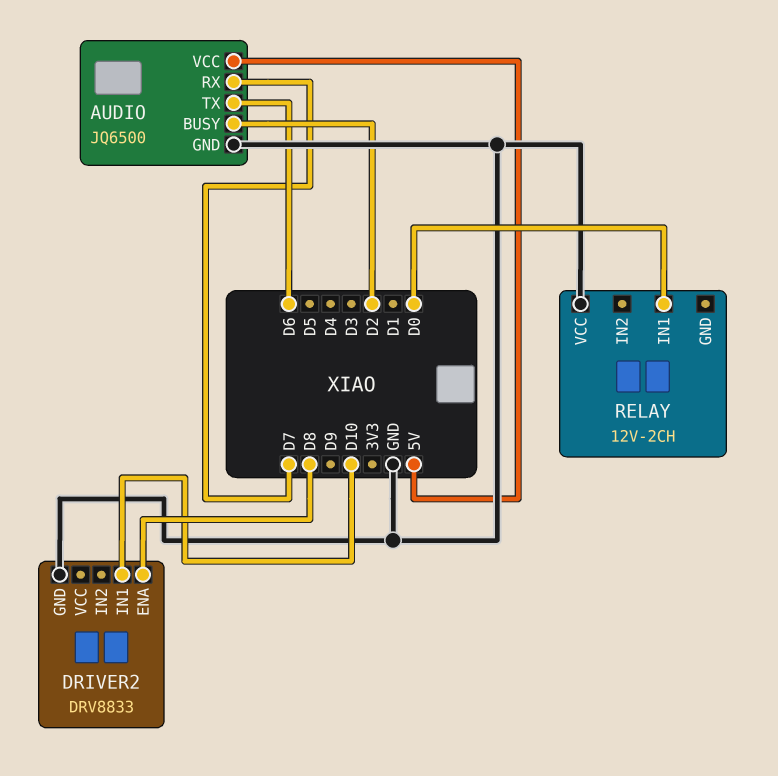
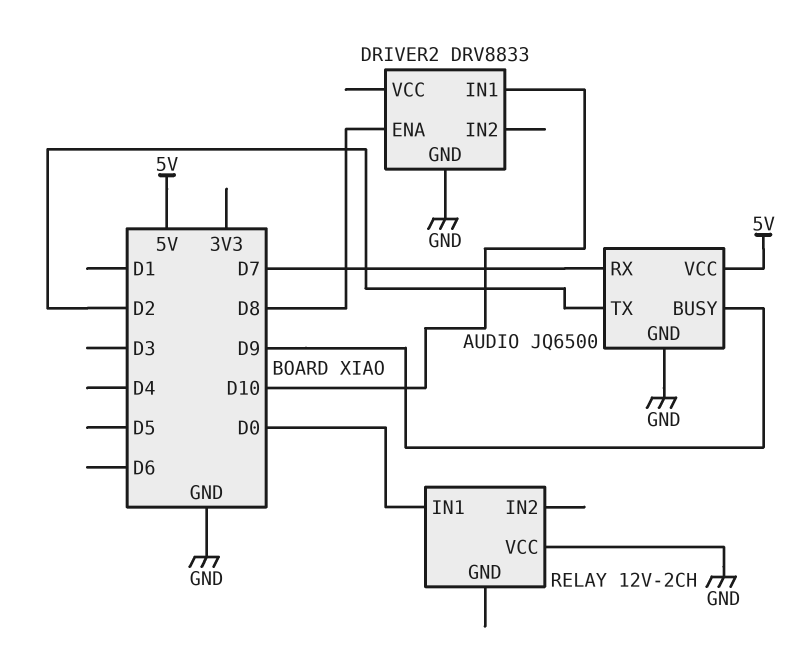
AUDIO pin BUSY: D2 -> D9
AUDIO pin TX: D6 -> D2

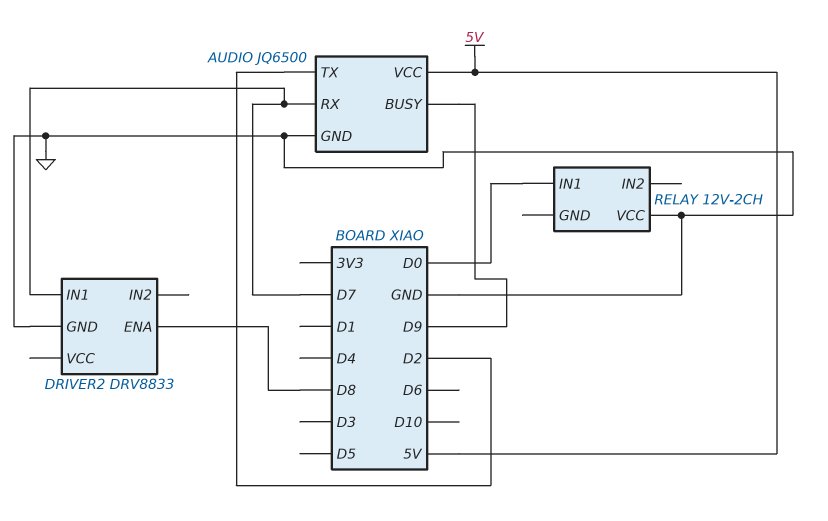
DRIVER2 pin IN1: D10 -> D7

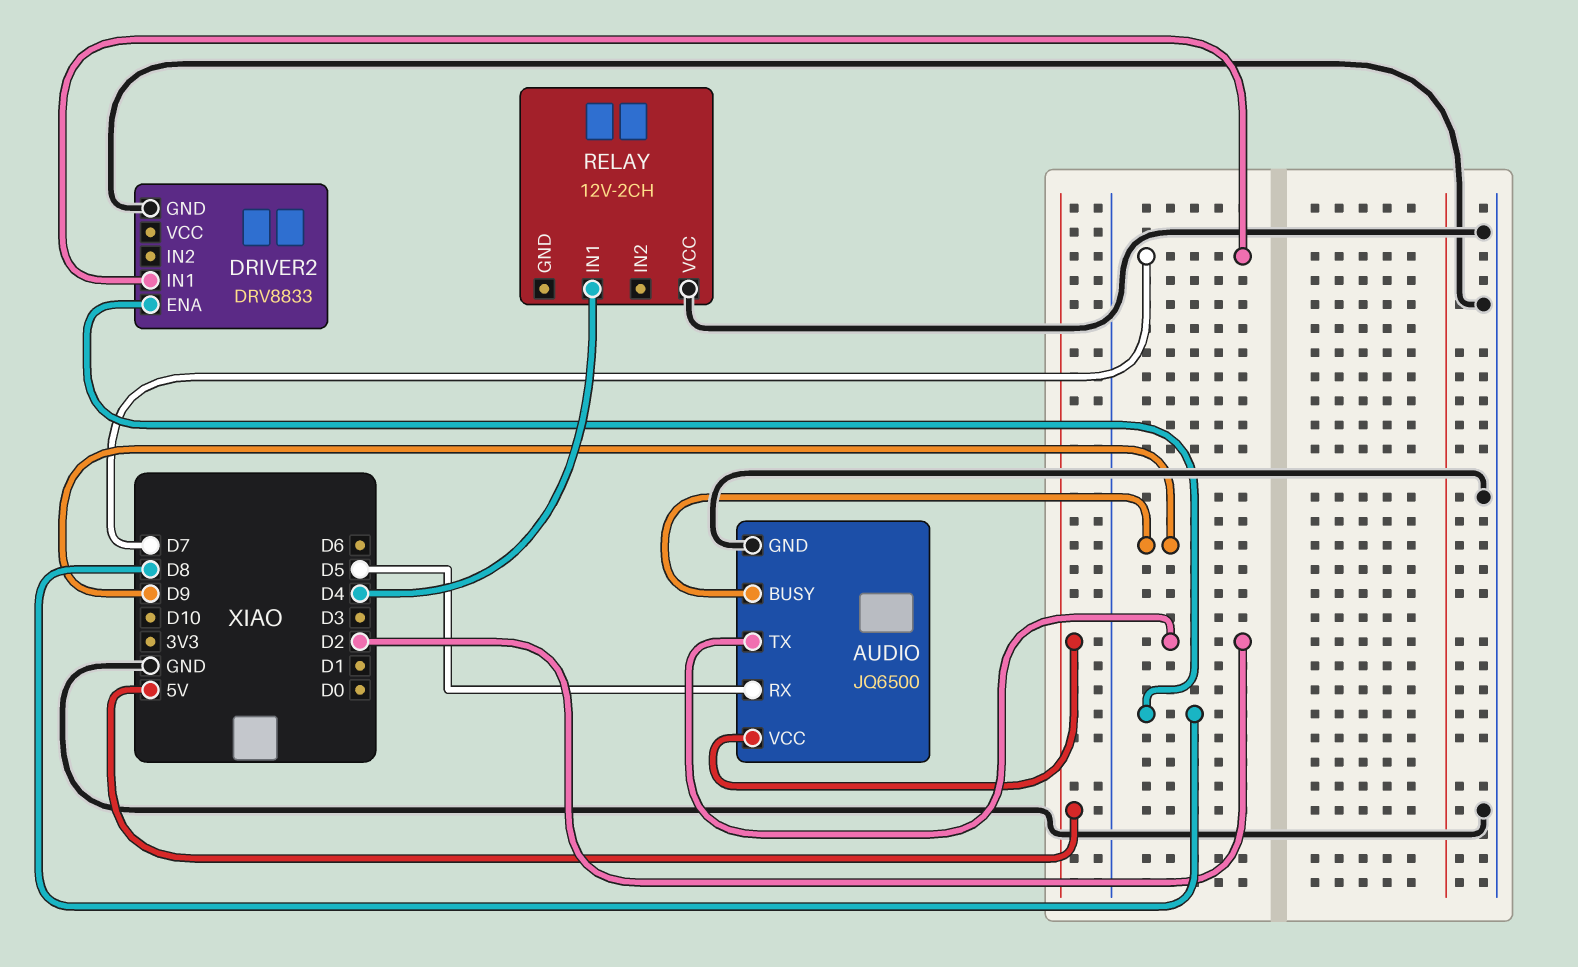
AUDIO pin RX: D7 -> D5
RELAY pin IN1: D0 -> D4

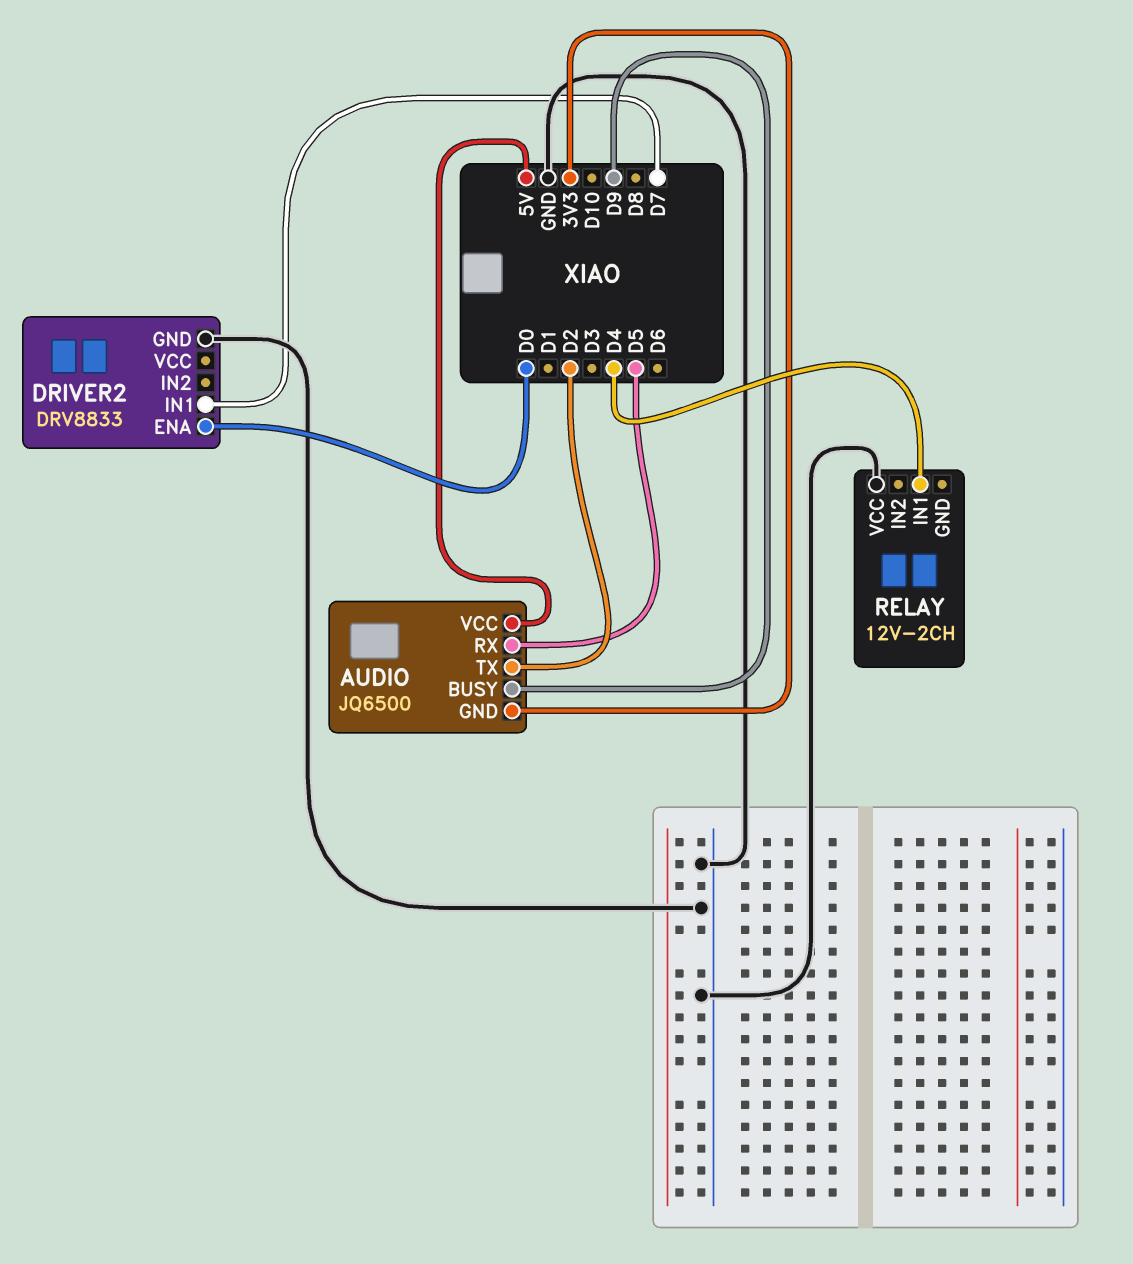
AUDIO pin GND: GND -> 3V3
DRIVER2 pin ENA: D8 -> D0

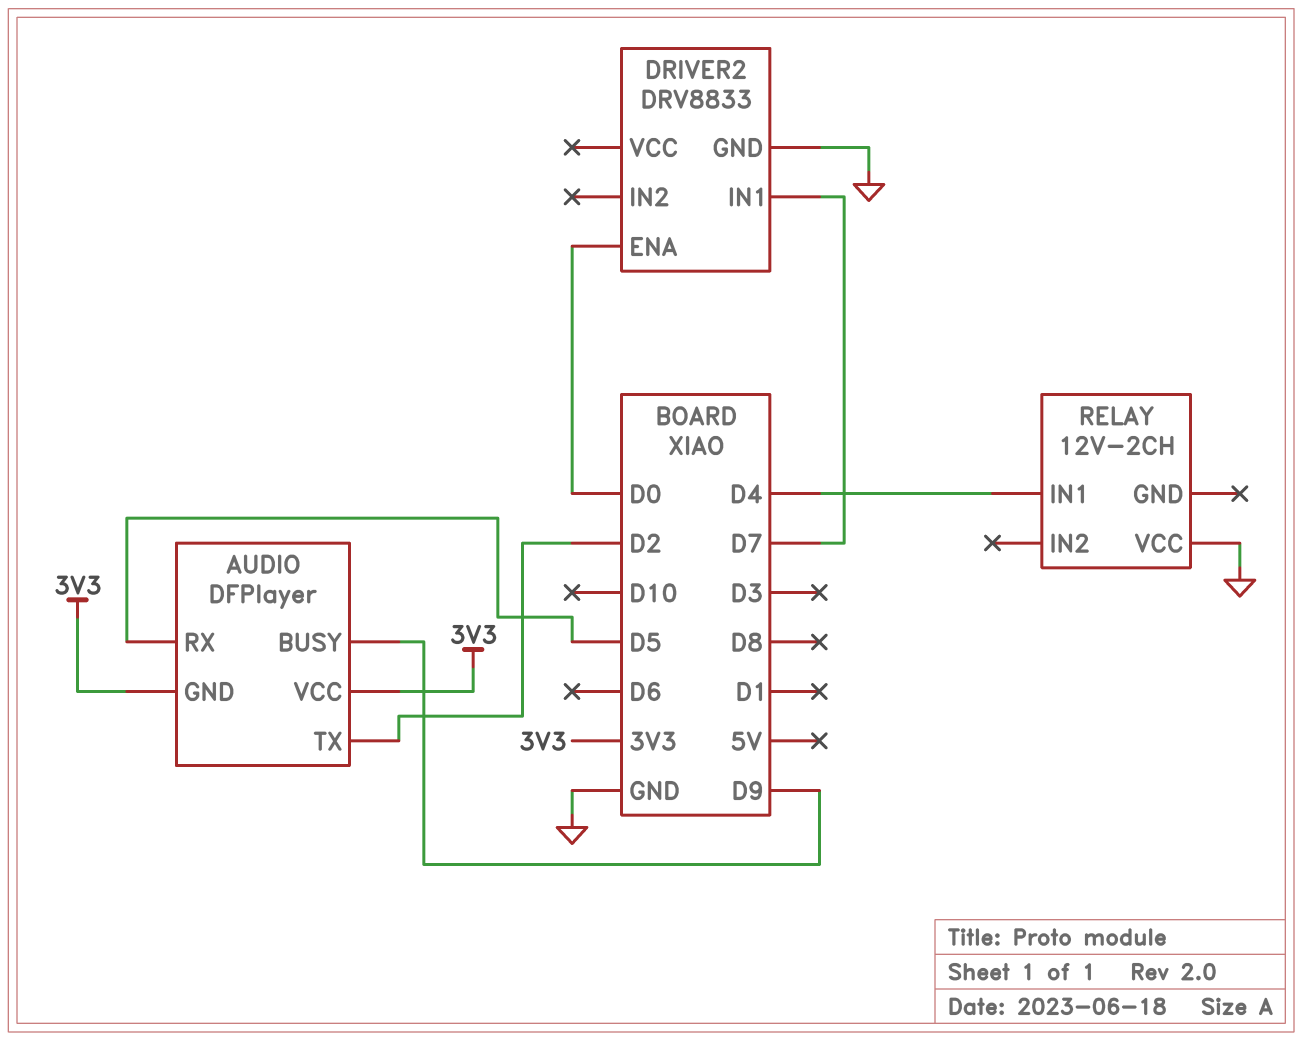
AUDIO: JQ6500 -> DFPlayer
AUDIO pin VCC: 5V -> 3V3

